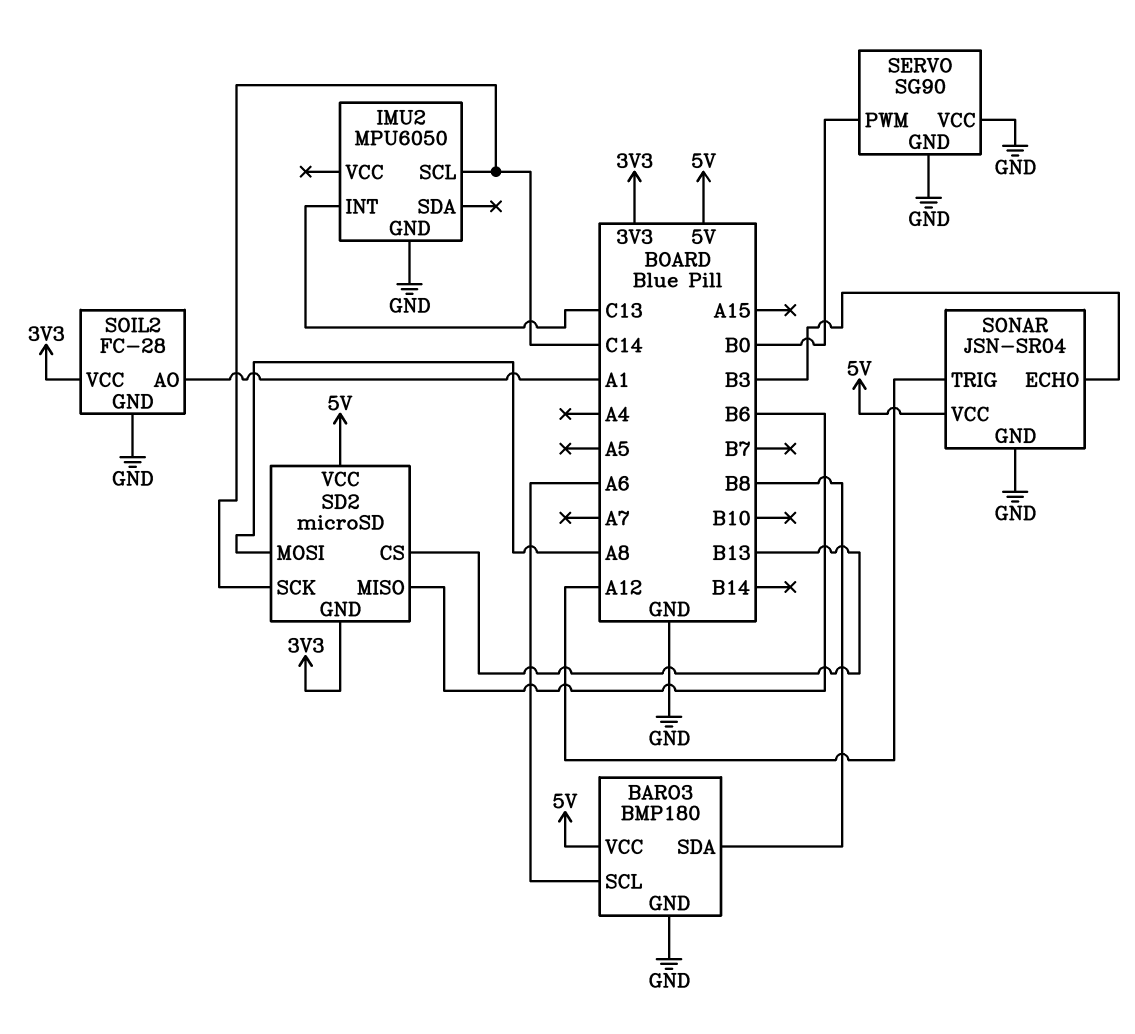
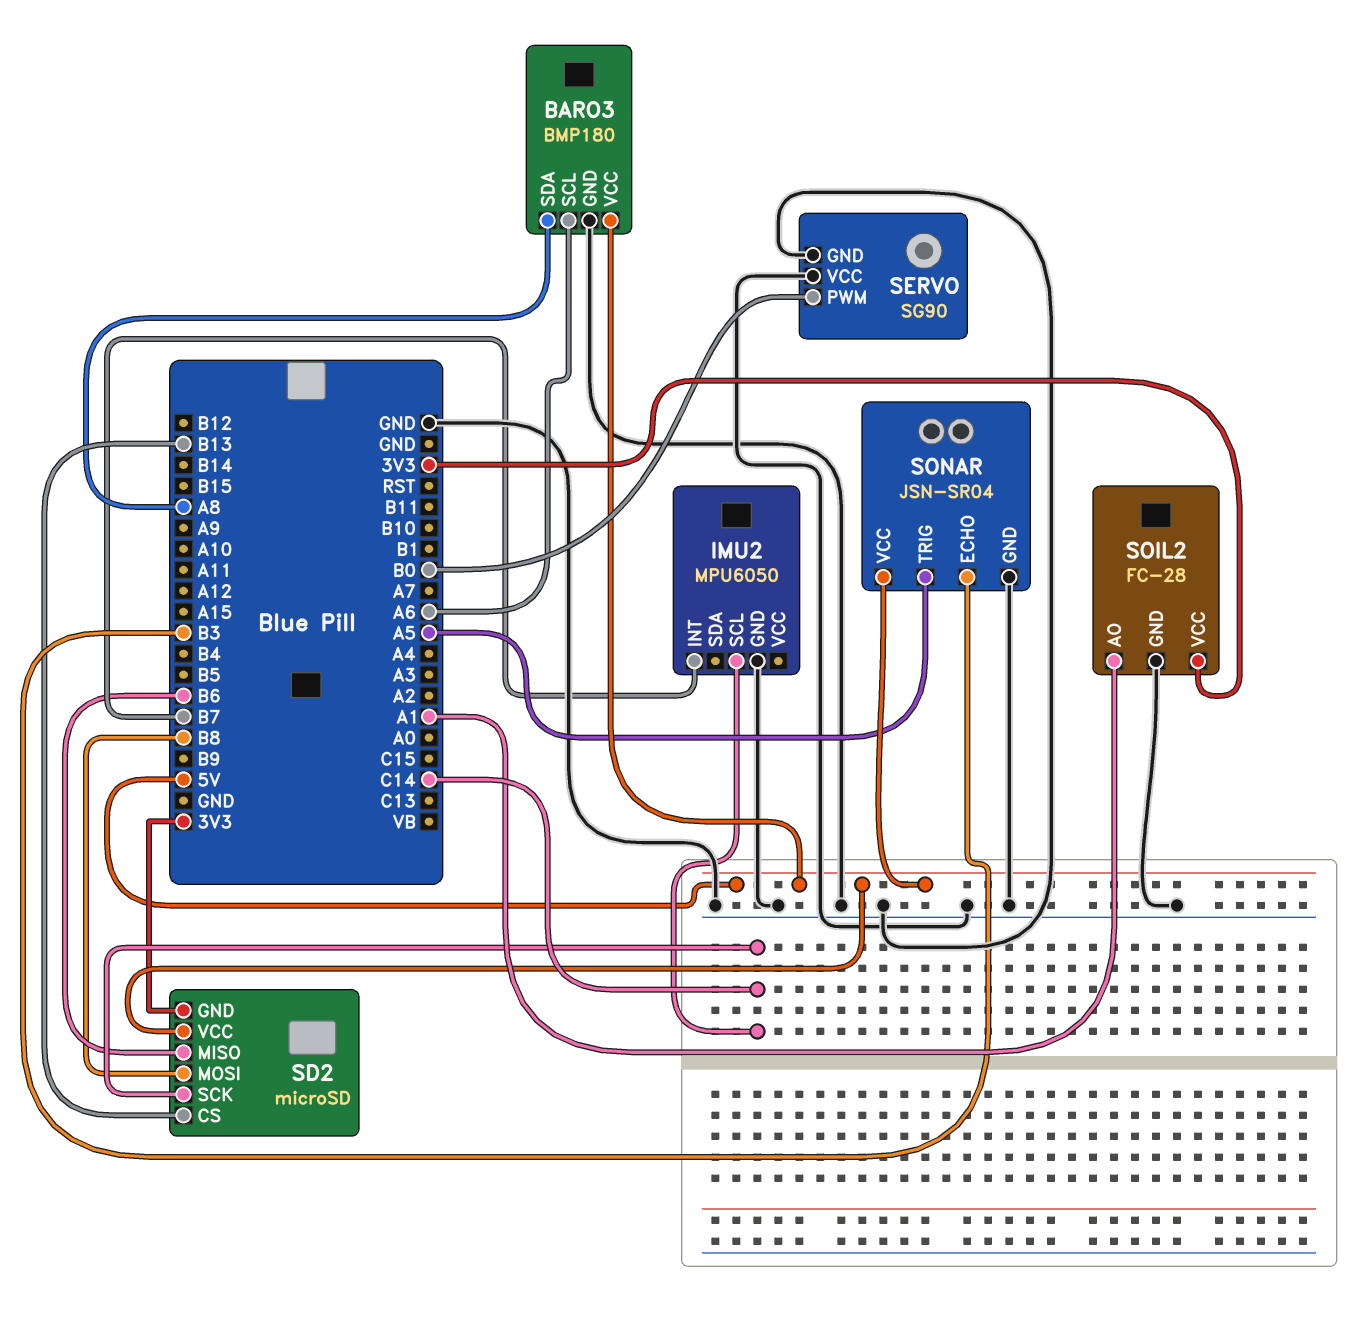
BARO3 pin SDA: B8 -> A8
IMU2 pin INT: C13 -> B7
SD2 pin MOSI: A8 -> B8
SONAR pin TRIG: A12 -> A5

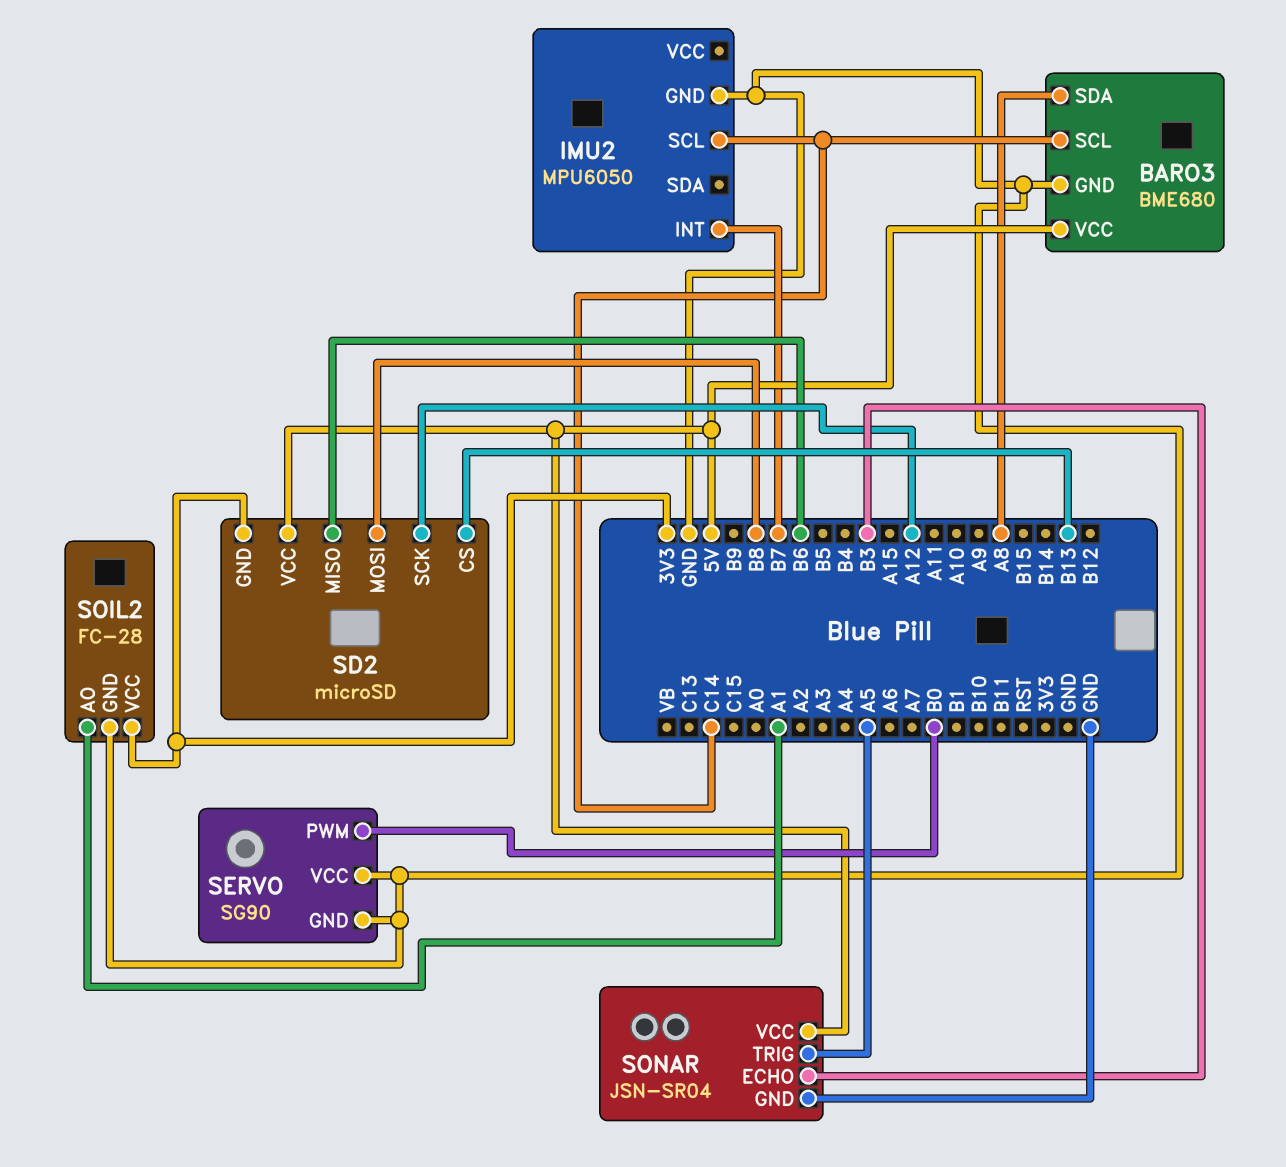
BARO3: BMP180 -> BME680
BARO3 pin SCL: A6 -> C14
SD2 pin SCK: C14 -> A12

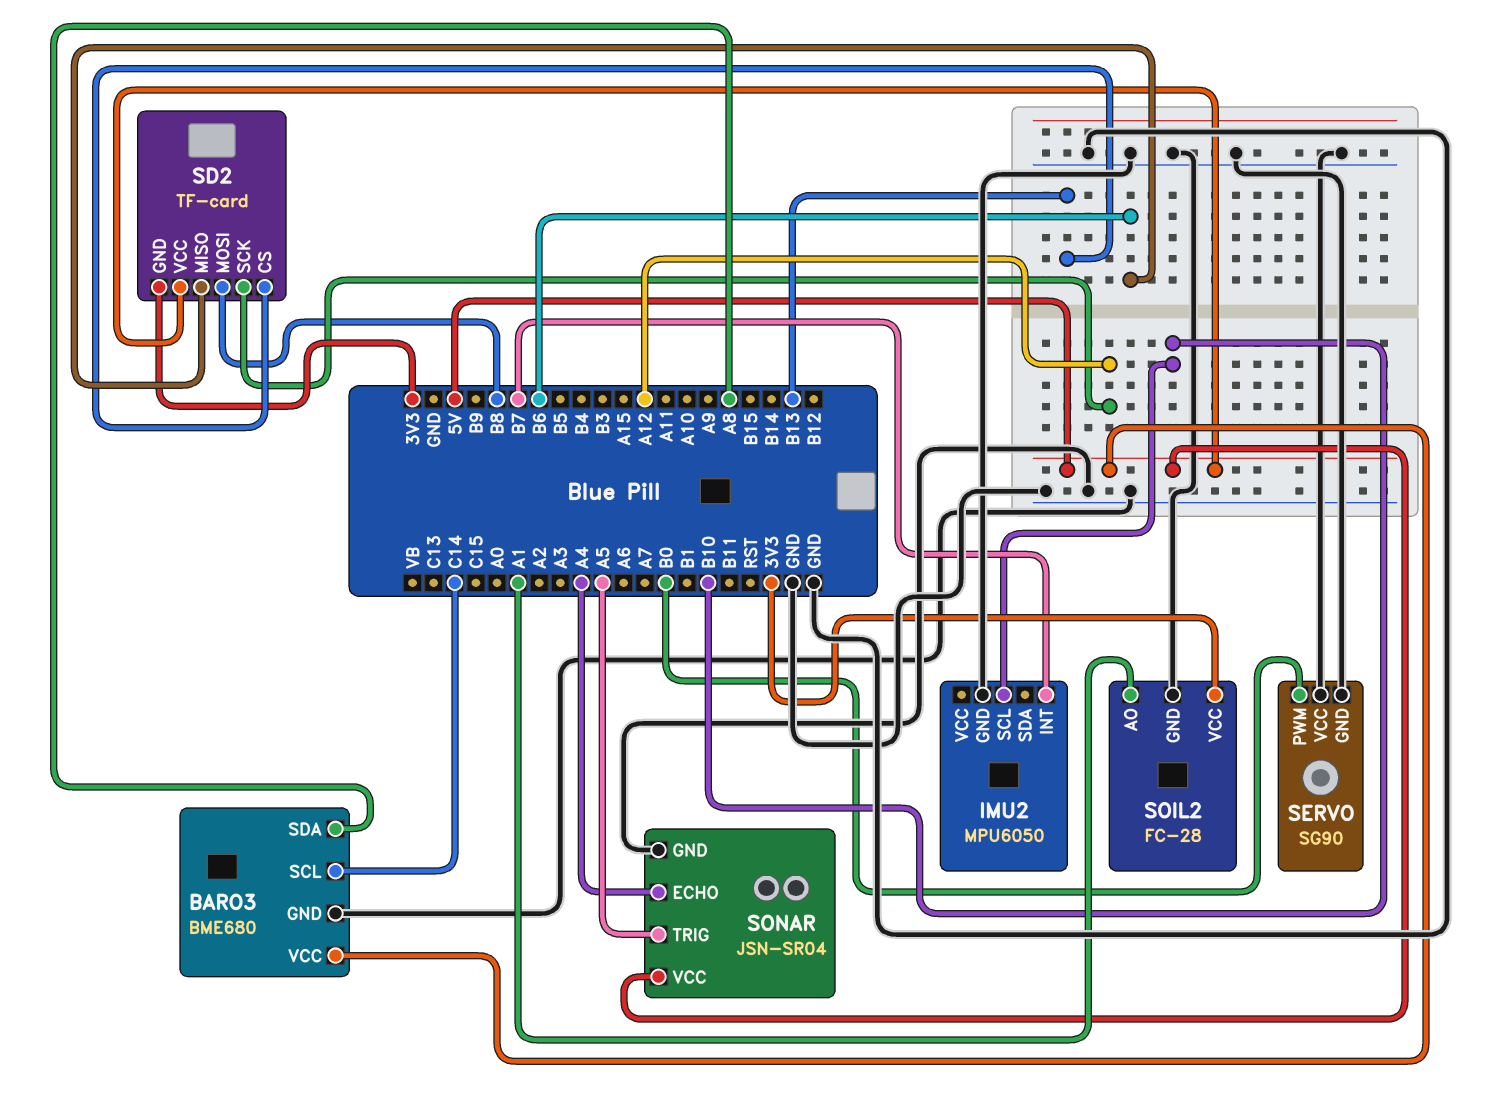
IMU2 pin SCL: C14 -> B10
SD2: microSD -> TF-card
SONAR pin ECHO: B3 -> A4

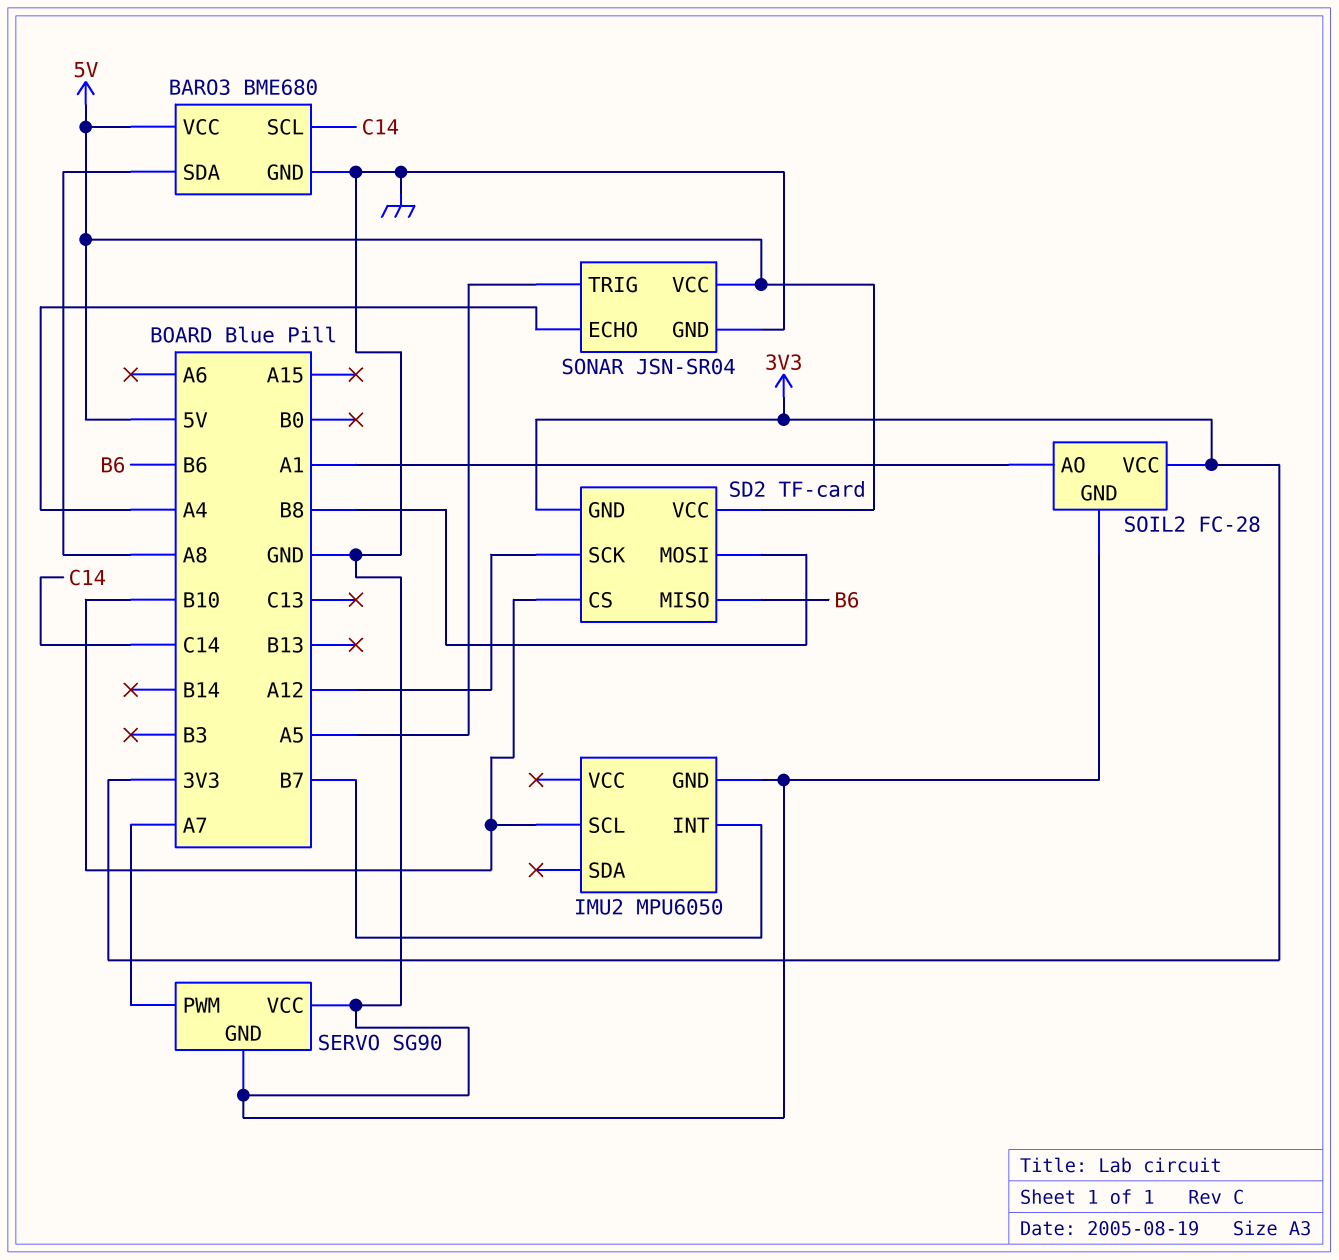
SD2 pin CS: B13 -> B10
SERVO pin PWM: B0 -> A7

